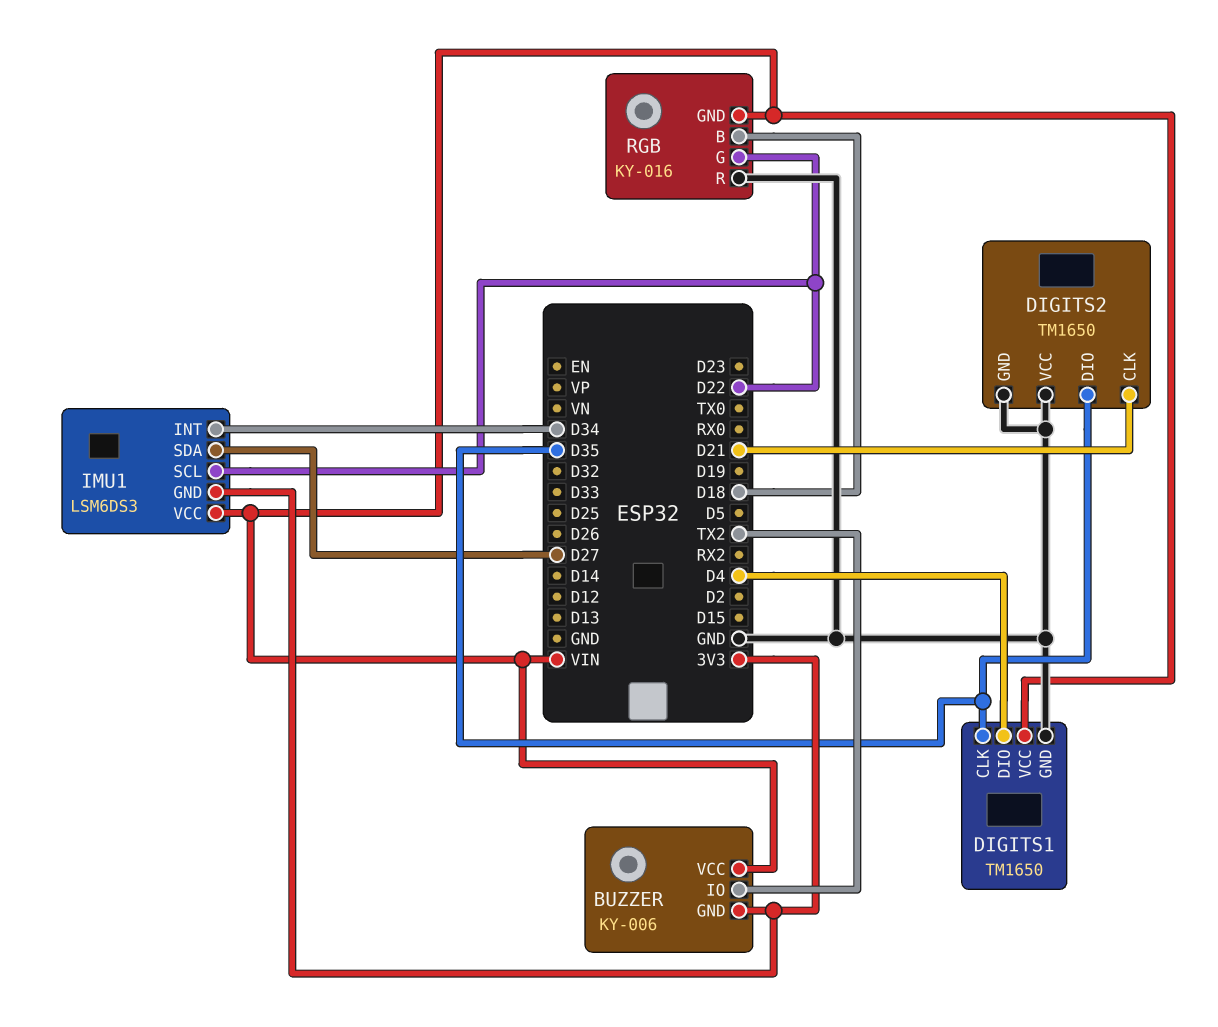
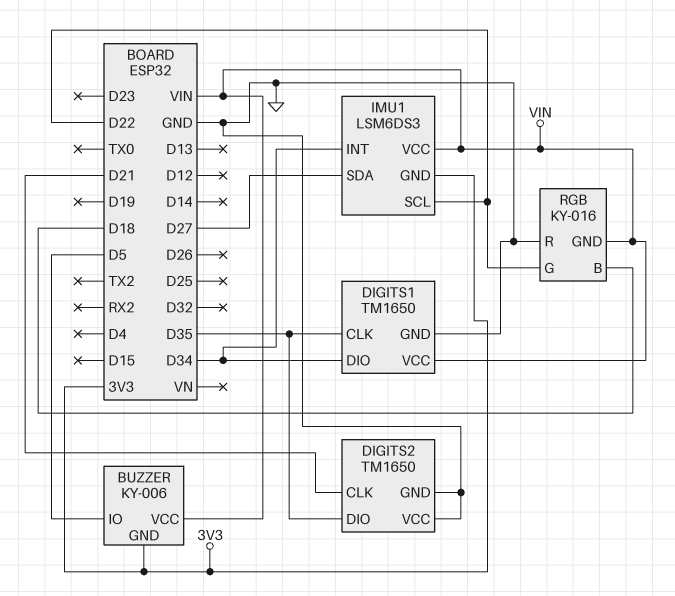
BUZZER pin IO: TX2 -> D5
DIGITS1 pin DIO: D4 -> D34

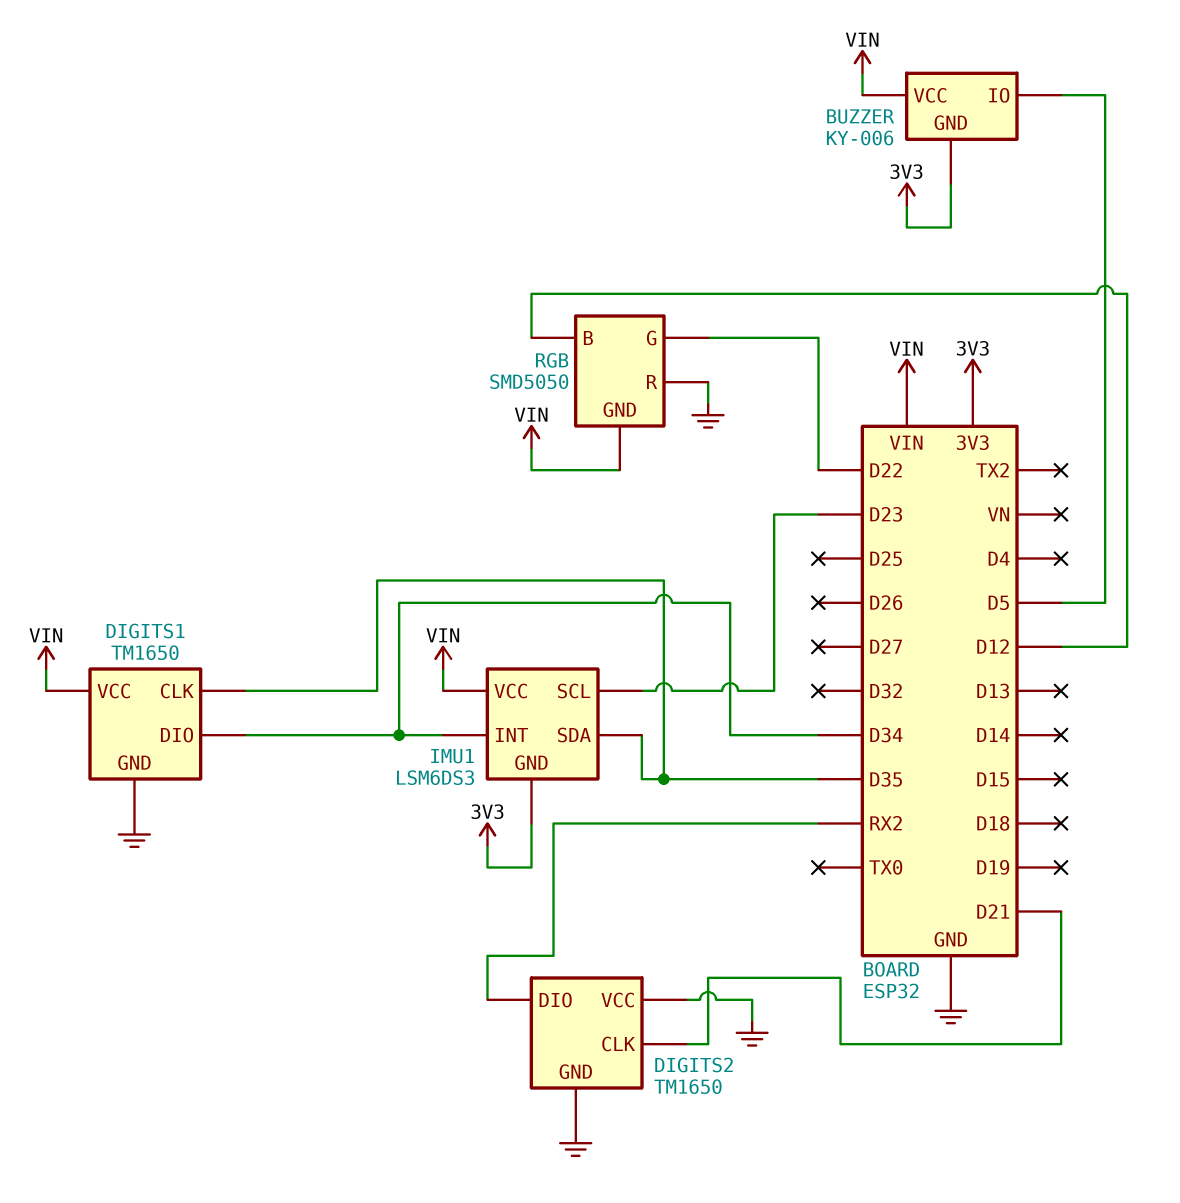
DIGITS2 pin DIO: D35 -> RX2
IMU1 pin SCL: D22 -> D23
IMU1 pin SDA: D27 -> D35
RGB: KY-016 -> SMD5050
RGB pin B: D18 -> D12

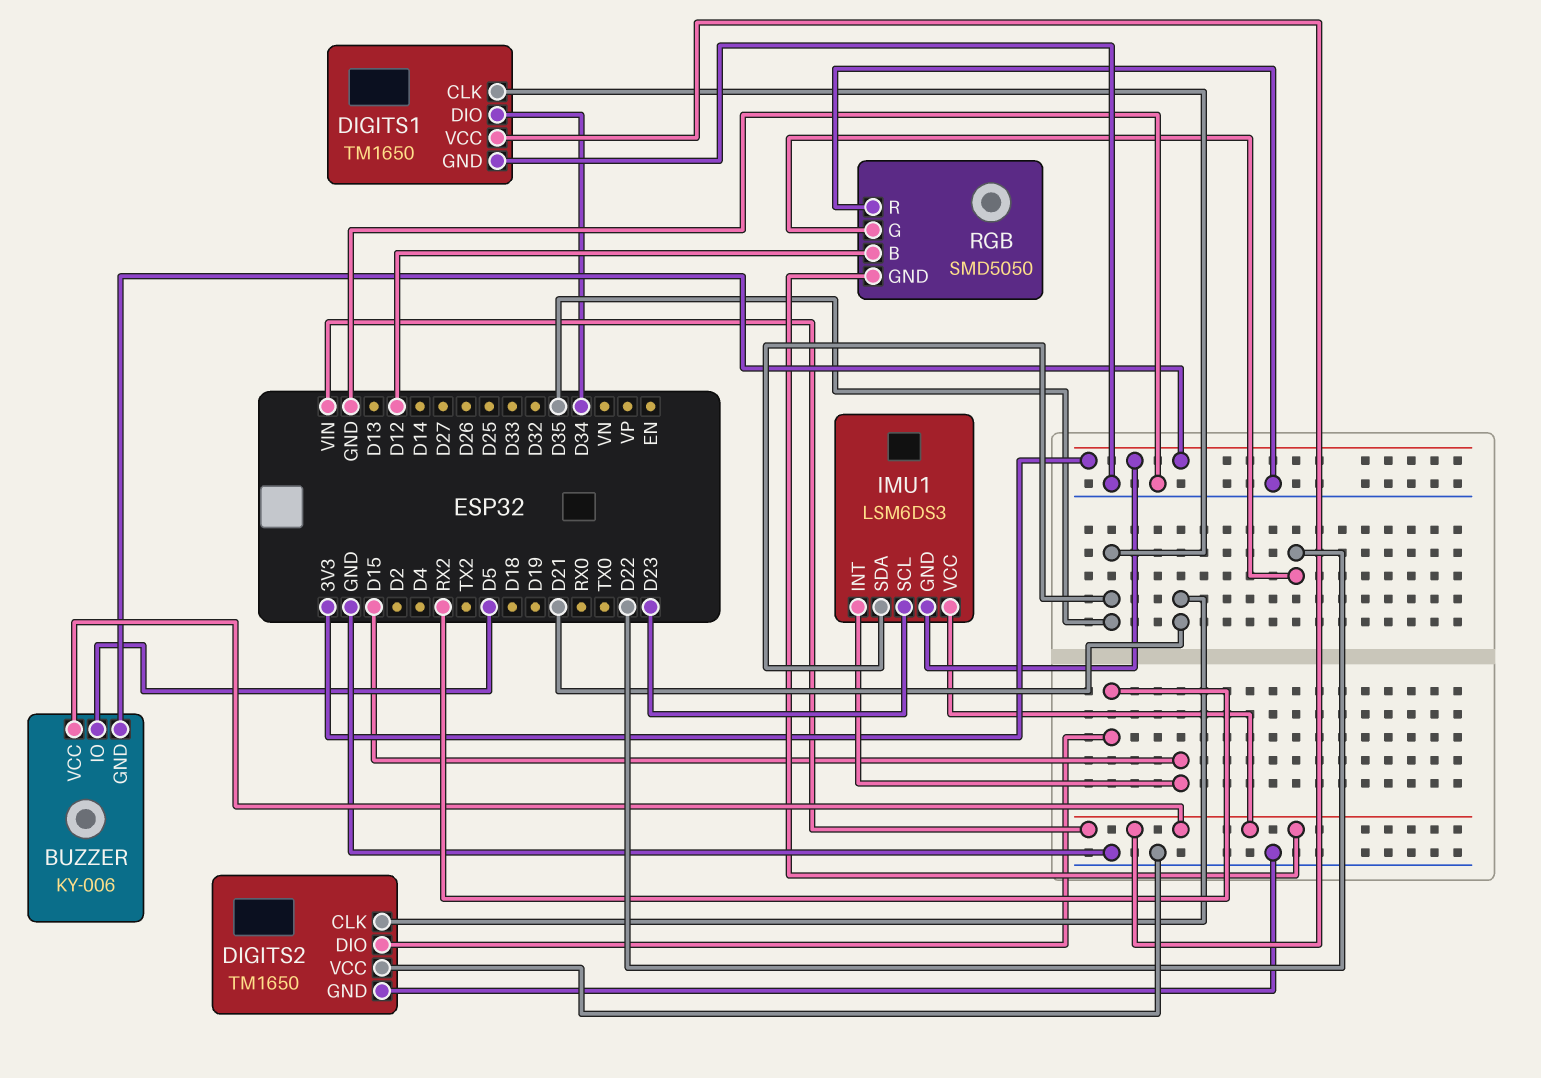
IMU1 pin INT: D34 -> D15

